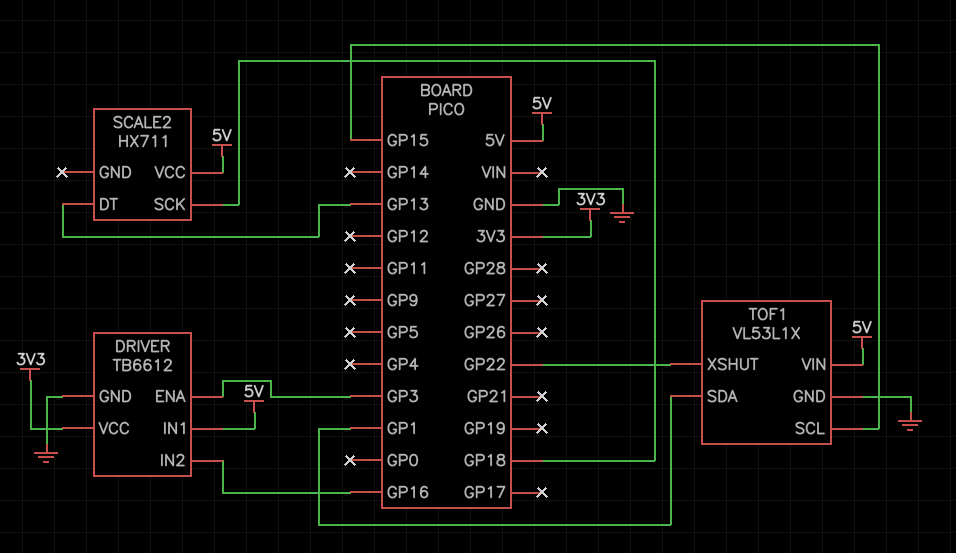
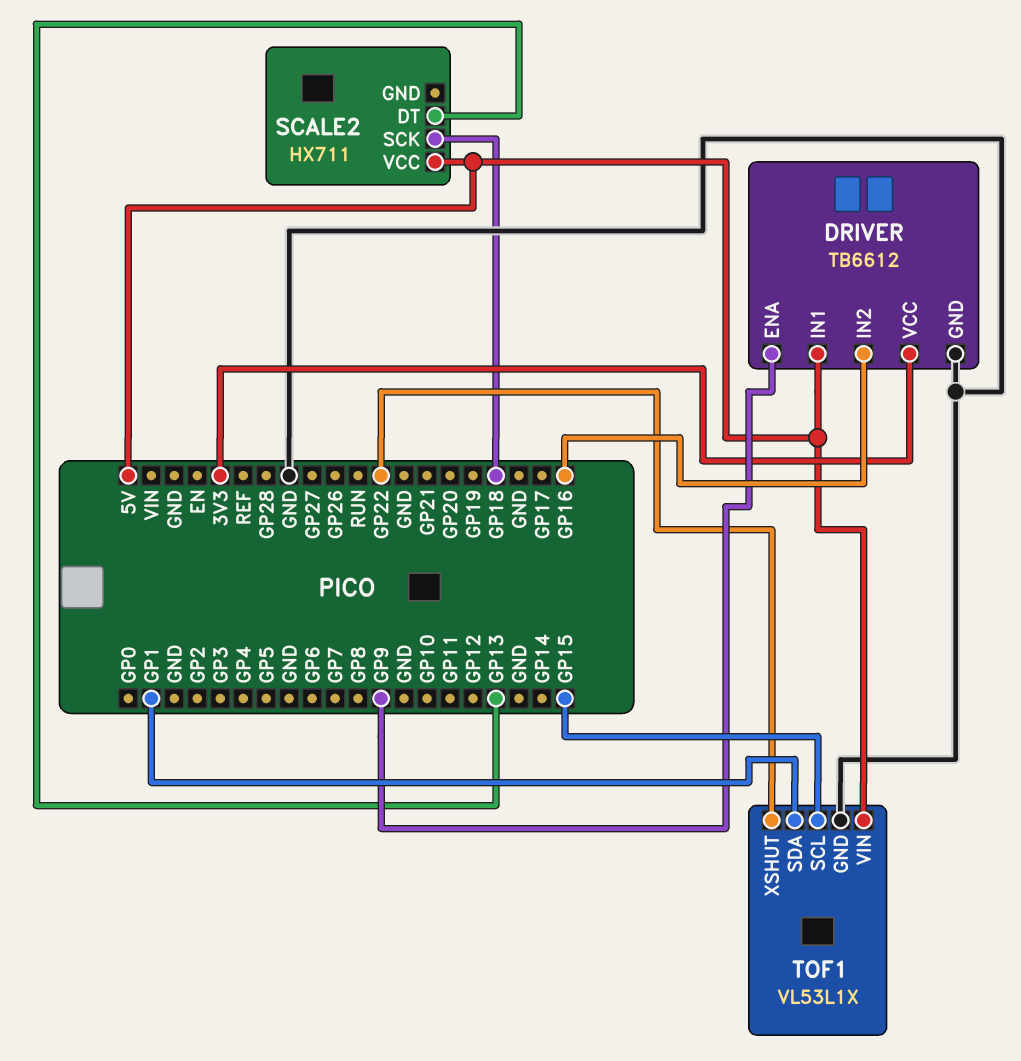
DRIVER pin ENA: GP3 -> GP9

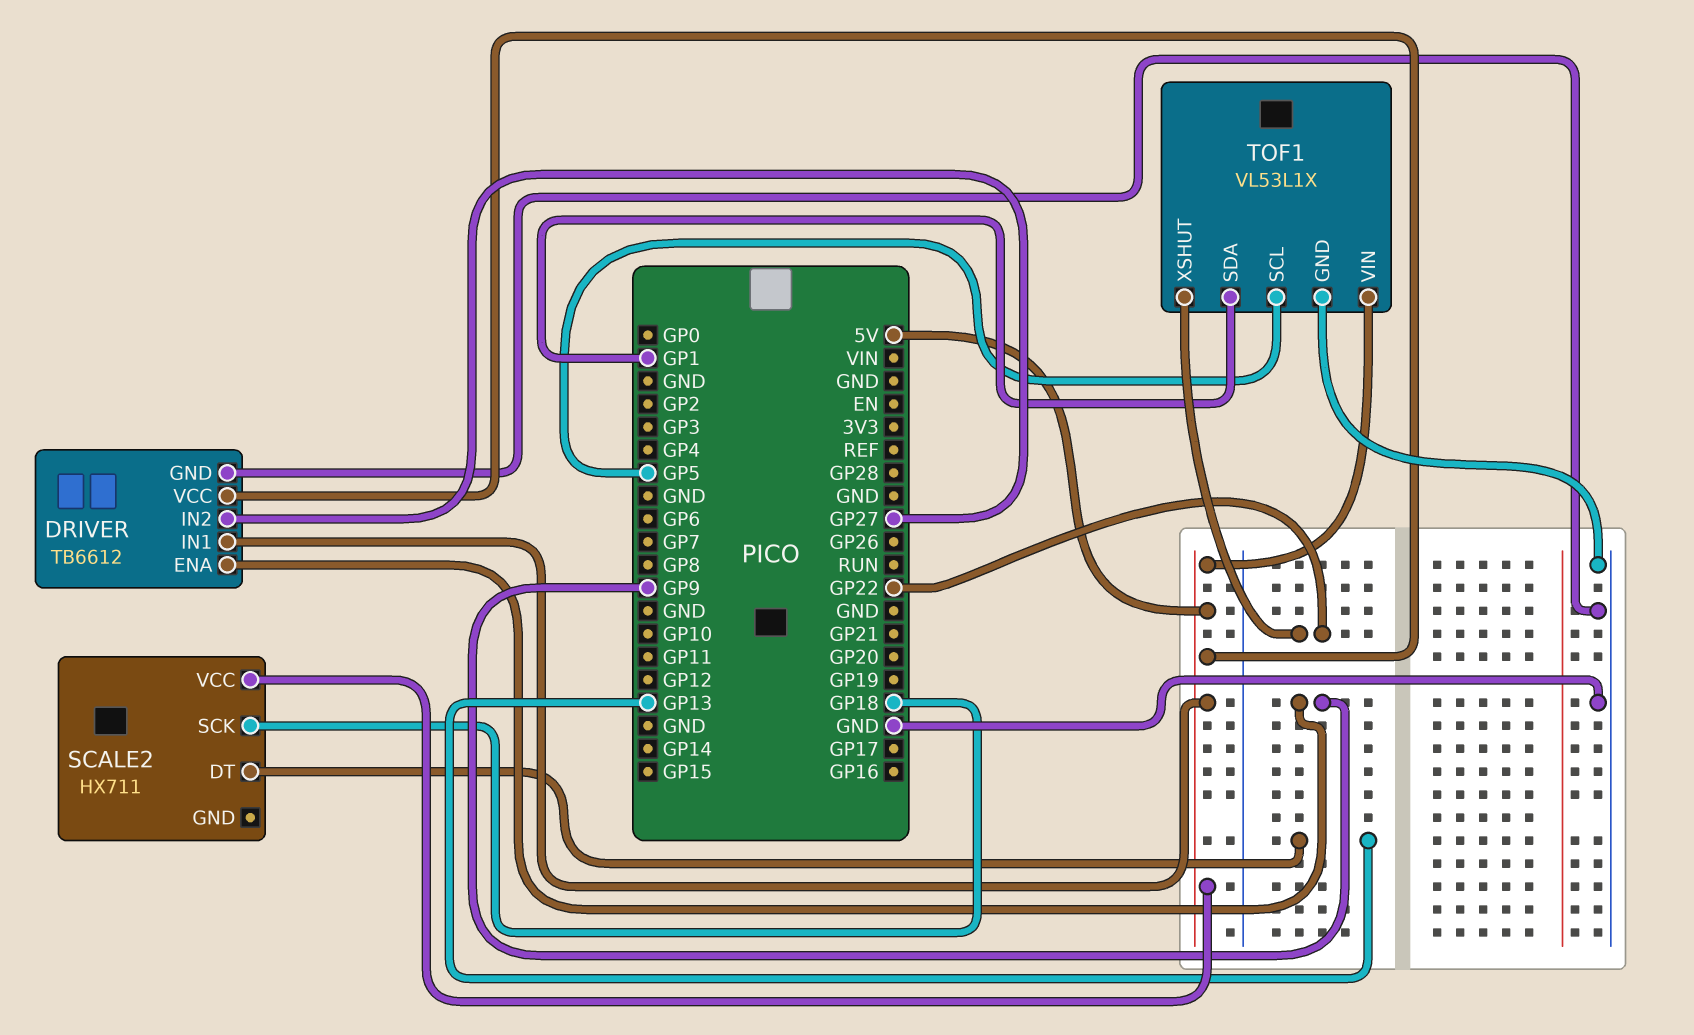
DRIVER pin IN2: GP16 -> GP27
DRIVER pin VCC: 3V3 -> 5V
TOF1 pin SCL: GP15 -> GP5

